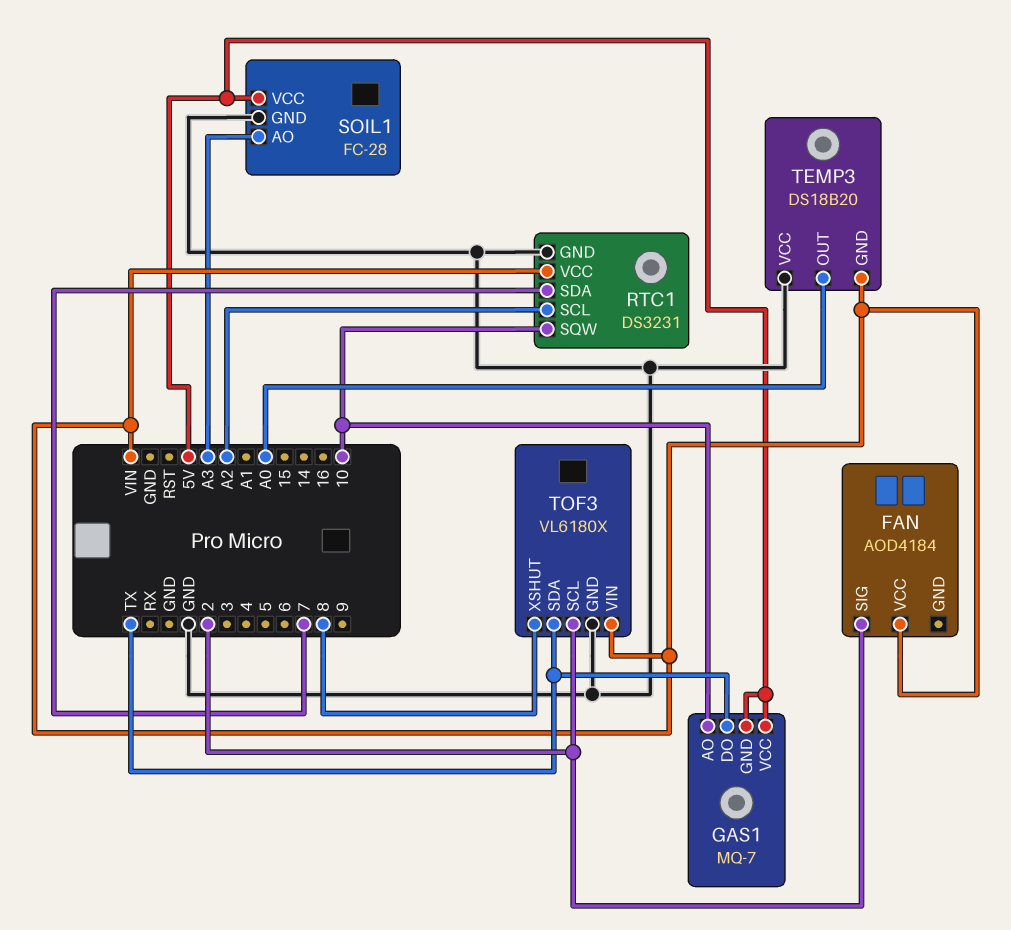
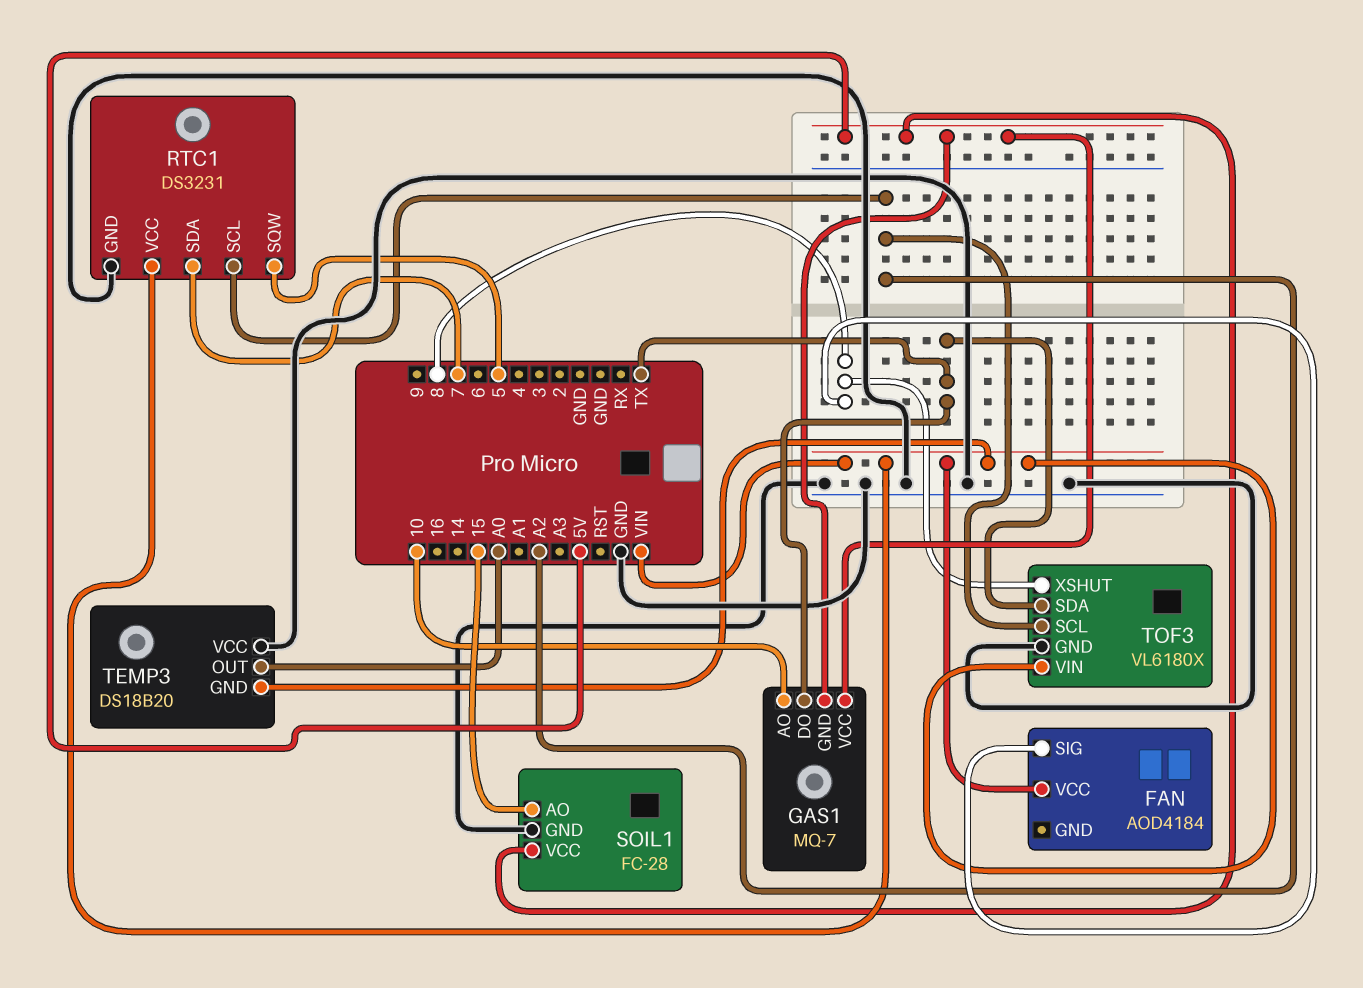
FAN pin SIG: 2 -> 8
RTC1 pin SQW: 10 -> 5
SOIL1 pin AO: A3 -> 15
TOF3 pin SCL: 2 -> A2

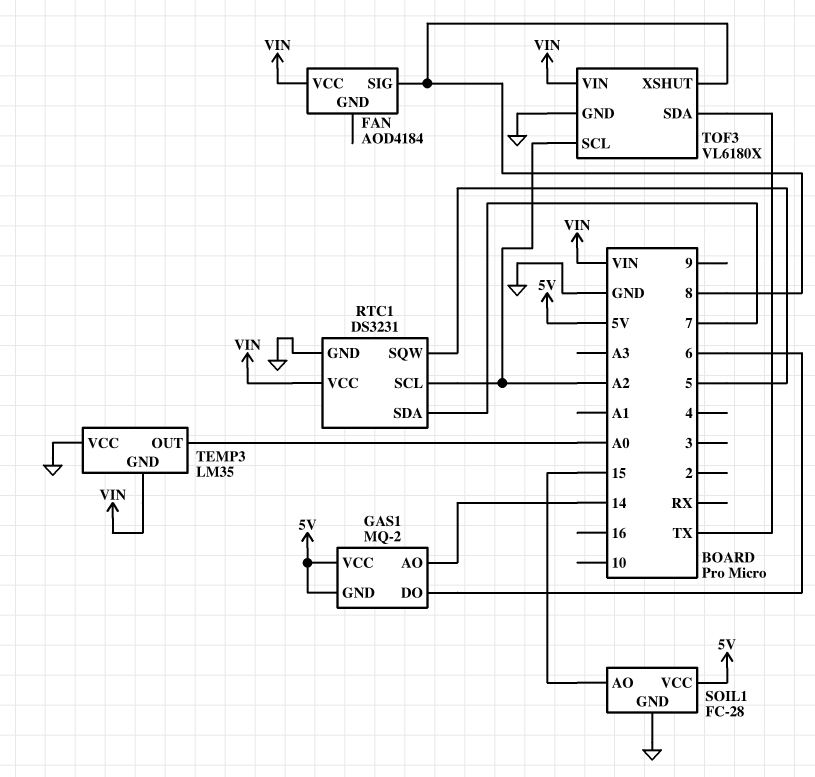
GAS1: MQ-7 -> MQ-2
GAS1 pin AO: 10 -> 14
GAS1 pin DO: TX -> 6
TEMP3: DS18B20 -> LM35

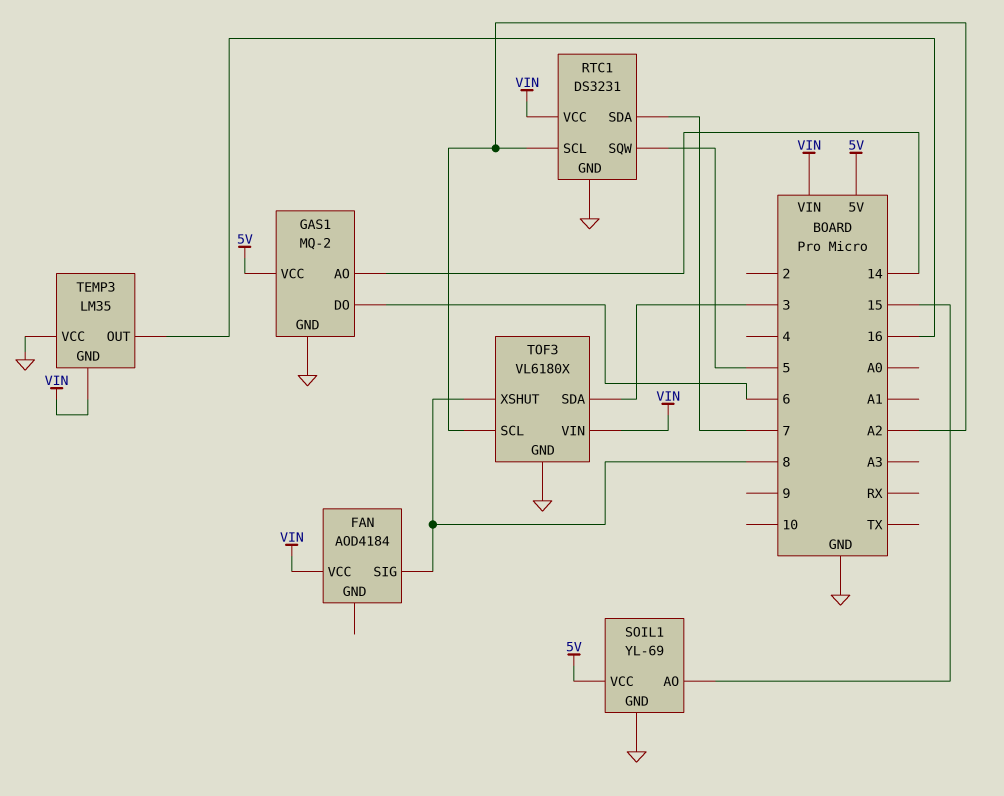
GAS1 pin GND: 5V -> GND
SOIL1: FC-28 -> YL-69
TEMP3 pin OUT: A0 -> 16
TOF3 pin SDA: TX -> 3

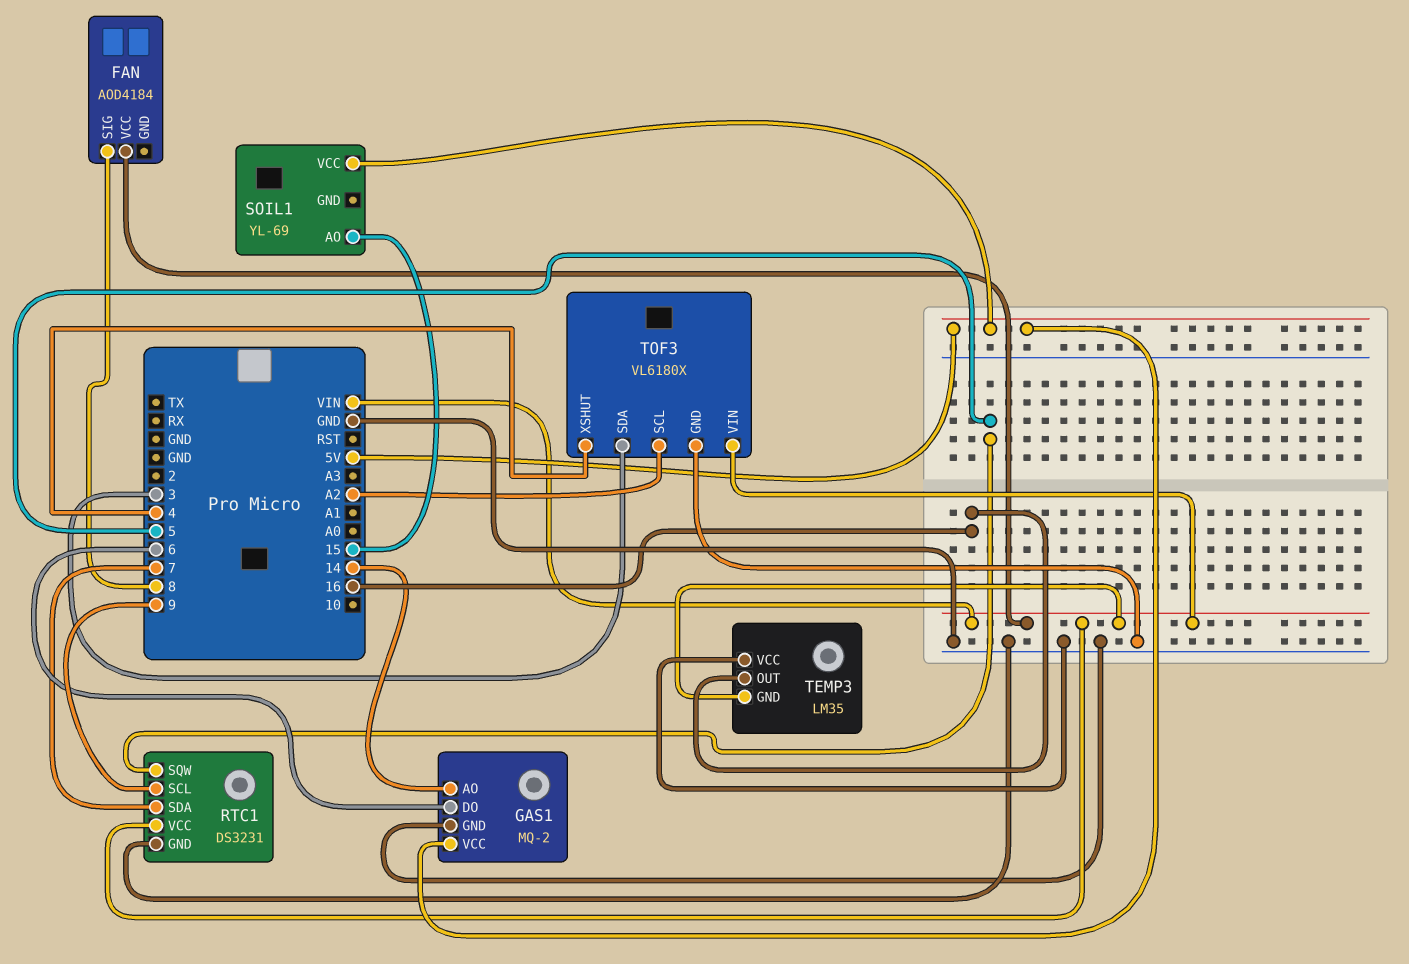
RTC1 pin SCL: A2 -> 9
SOIL1 pin GND: GND -> none
TOF3 pin XSHUT: 8 -> 4

